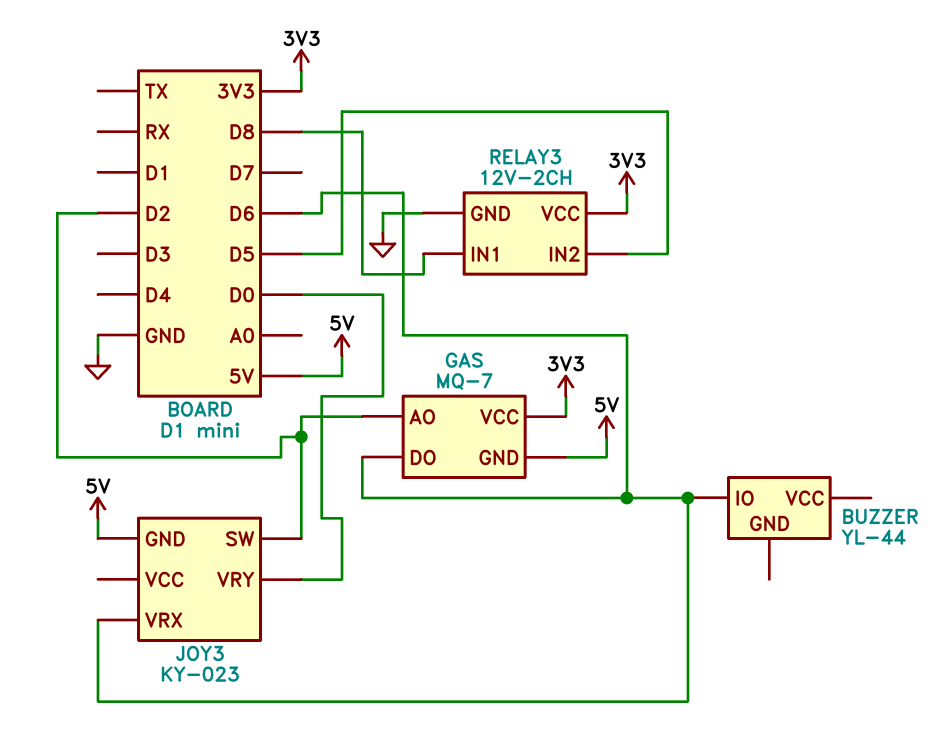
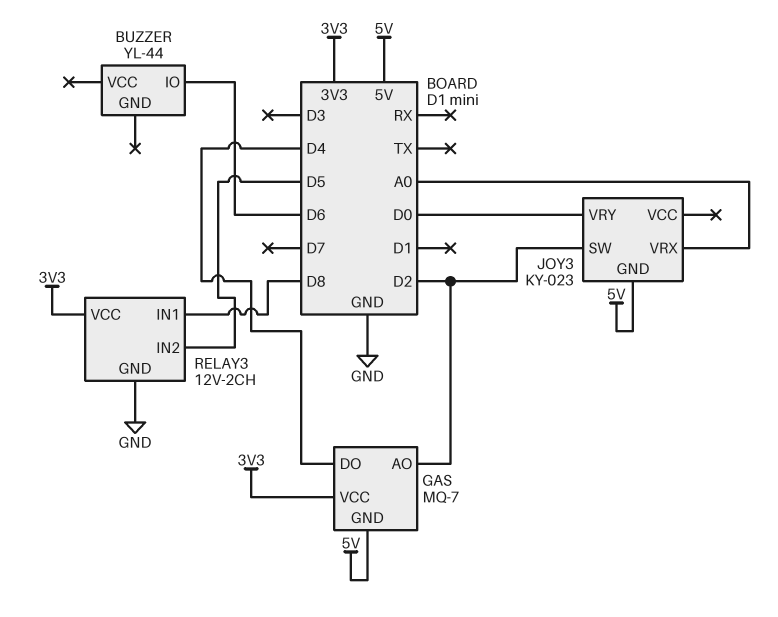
GAS pin DO: D6 -> D4
JOY3 pin VRX: D6 -> A0

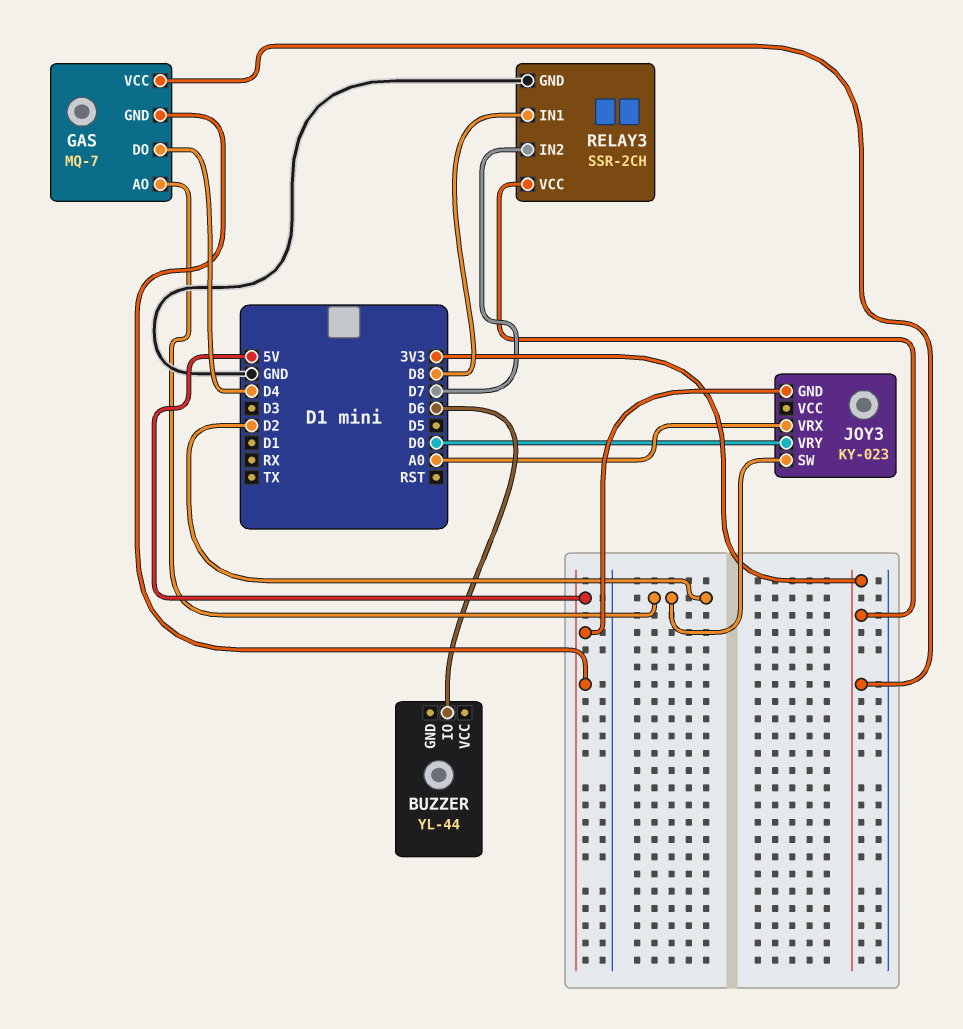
RELAY3: 12V-2CH -> SSR-2CH
RELAY3 pin IN2: D5 -> D7

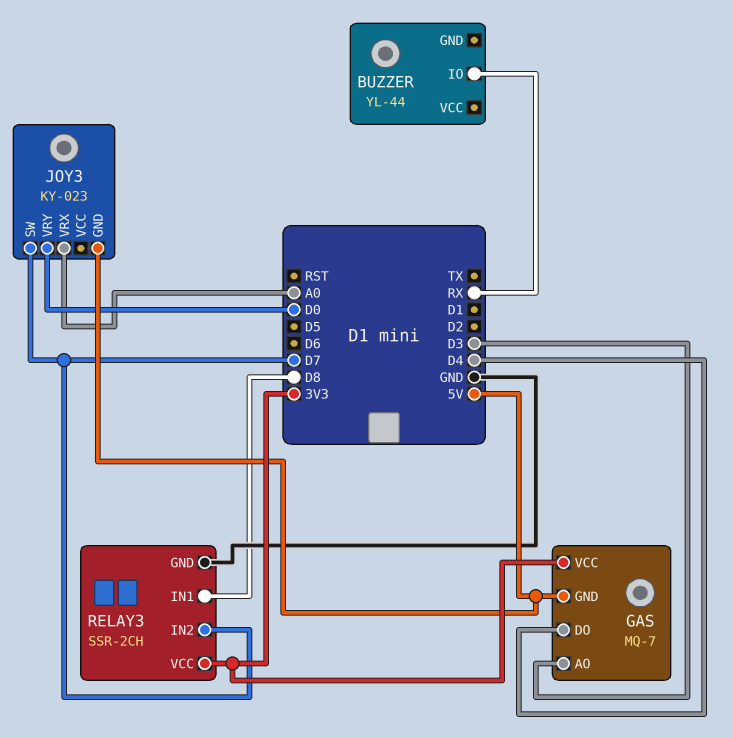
BUZZER pin IO: D6 -> RX
GAS pin AO: D2 -> D3
JOY3 pin SW: D2 -> D7

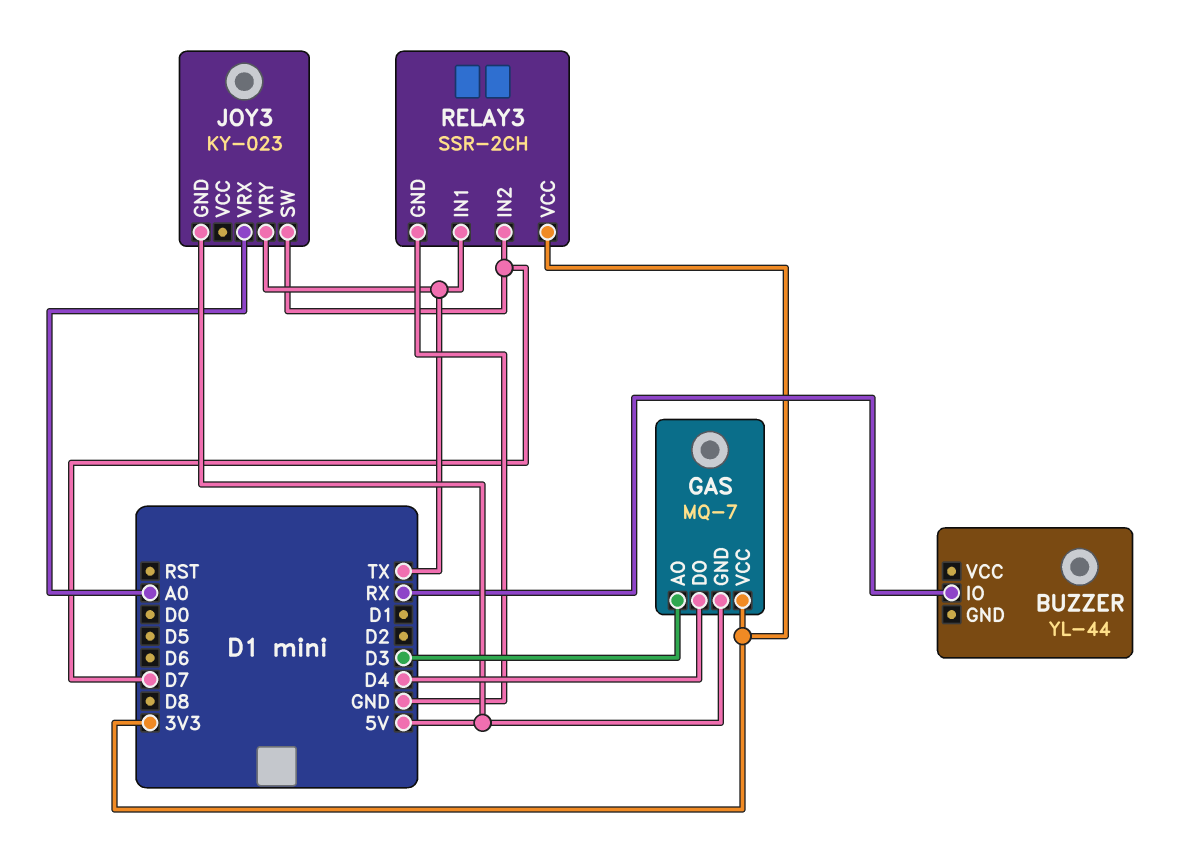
JOY3 pin VRY: D0 -> TX
RELAY3 pin IN1: D8 -> TX

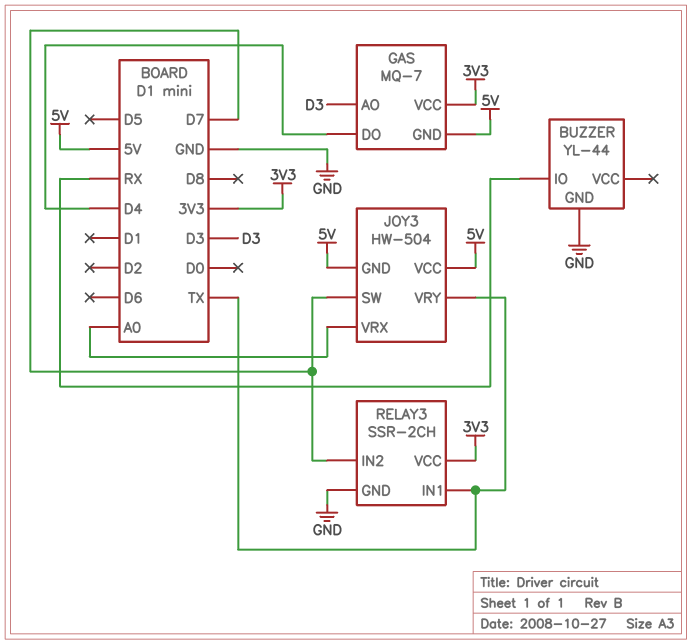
BUZZER pin GND: none -> GND
JOY3: KY-023 -> HW-504
JOY3 pin VCC: none -> 5V

